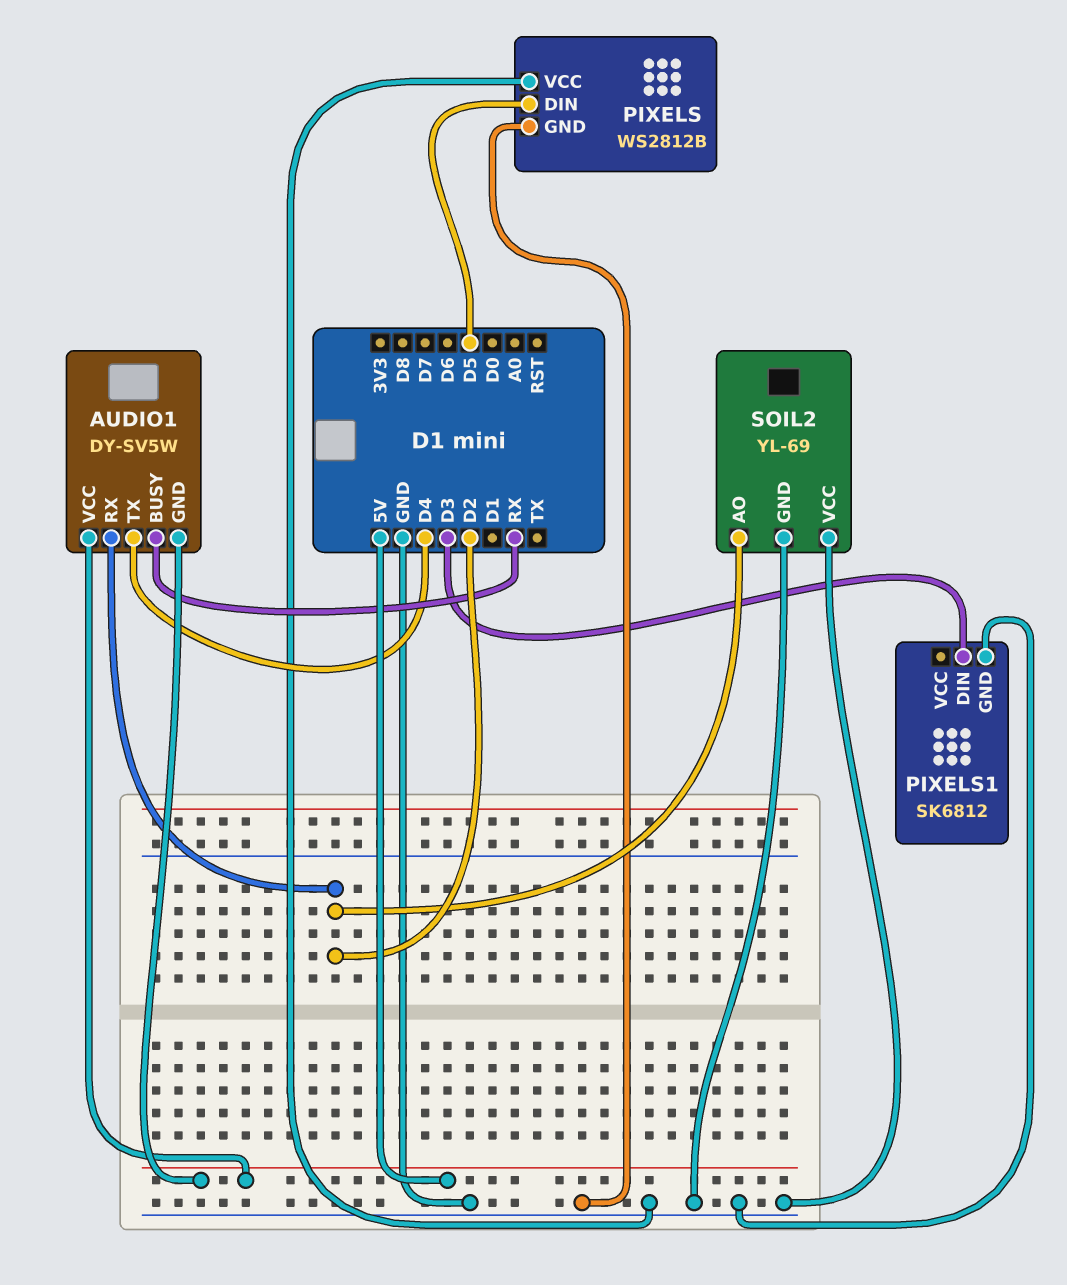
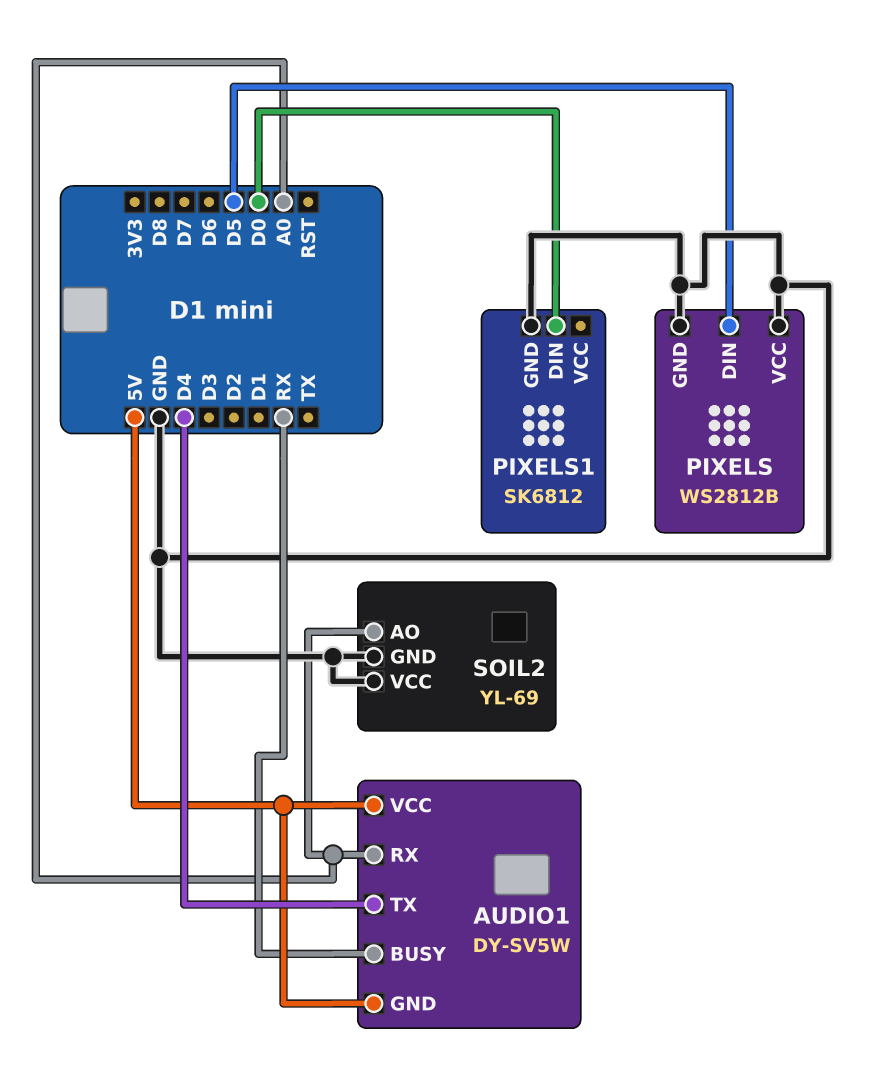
AUDIO1 pin RX: D2 -> A0
PIXELS1 pin DIN: D3 -> D0
SOIL2 pin AO: D2 -> A0

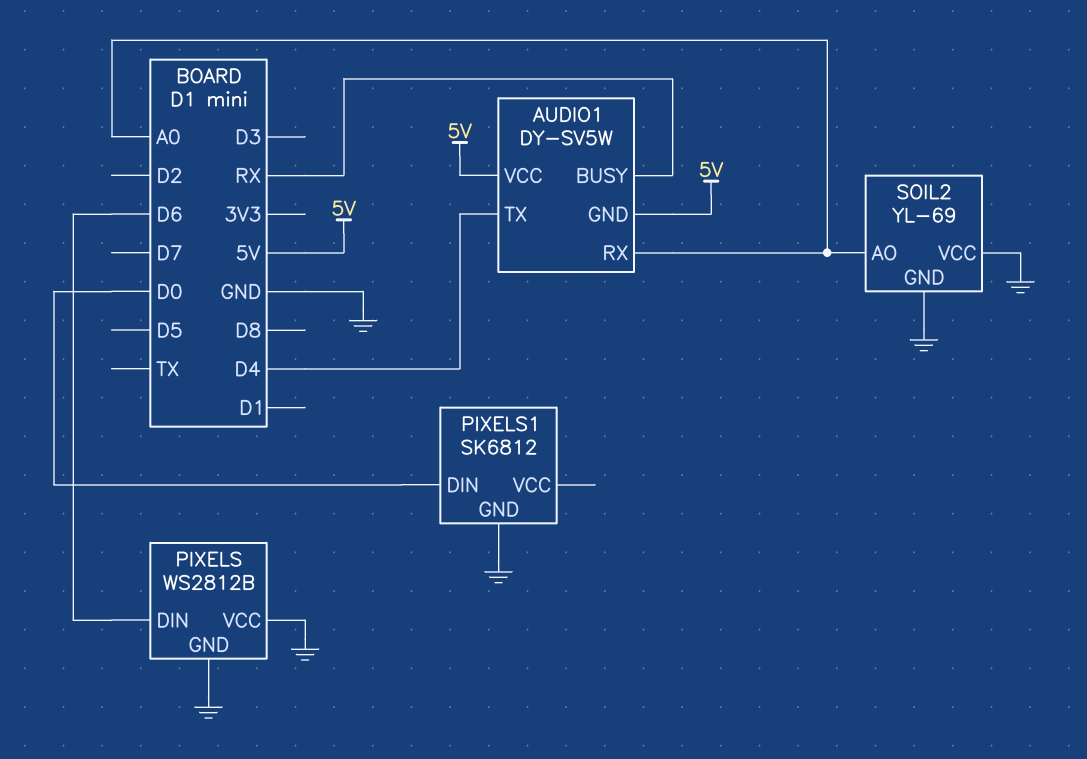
PIXELS pin DIN: D5 -> D6

